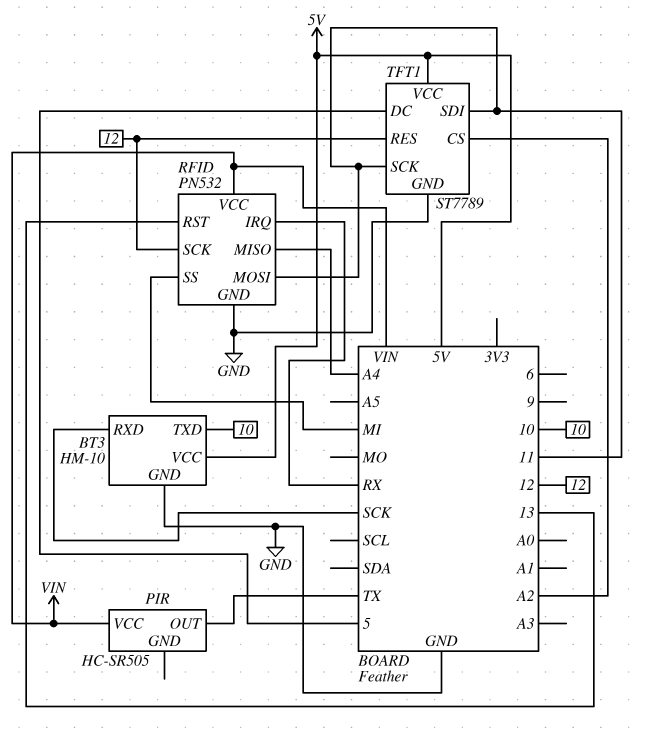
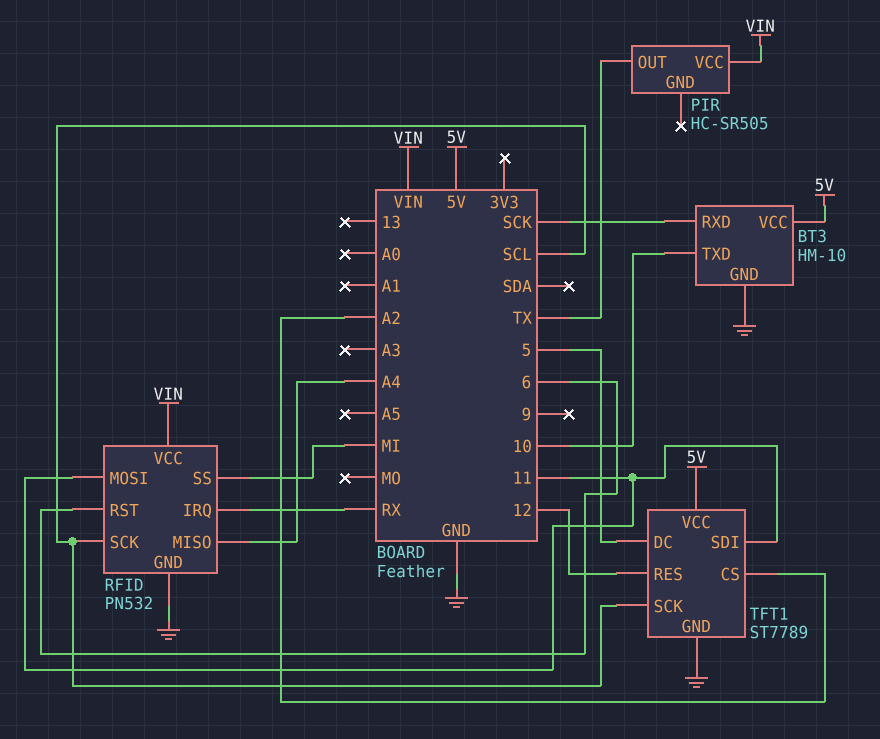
RFID pin RST: 13 -> 6
RFID pin SCK: 12 -> SCL
TFT1 pin SCK: 11 -> SCL

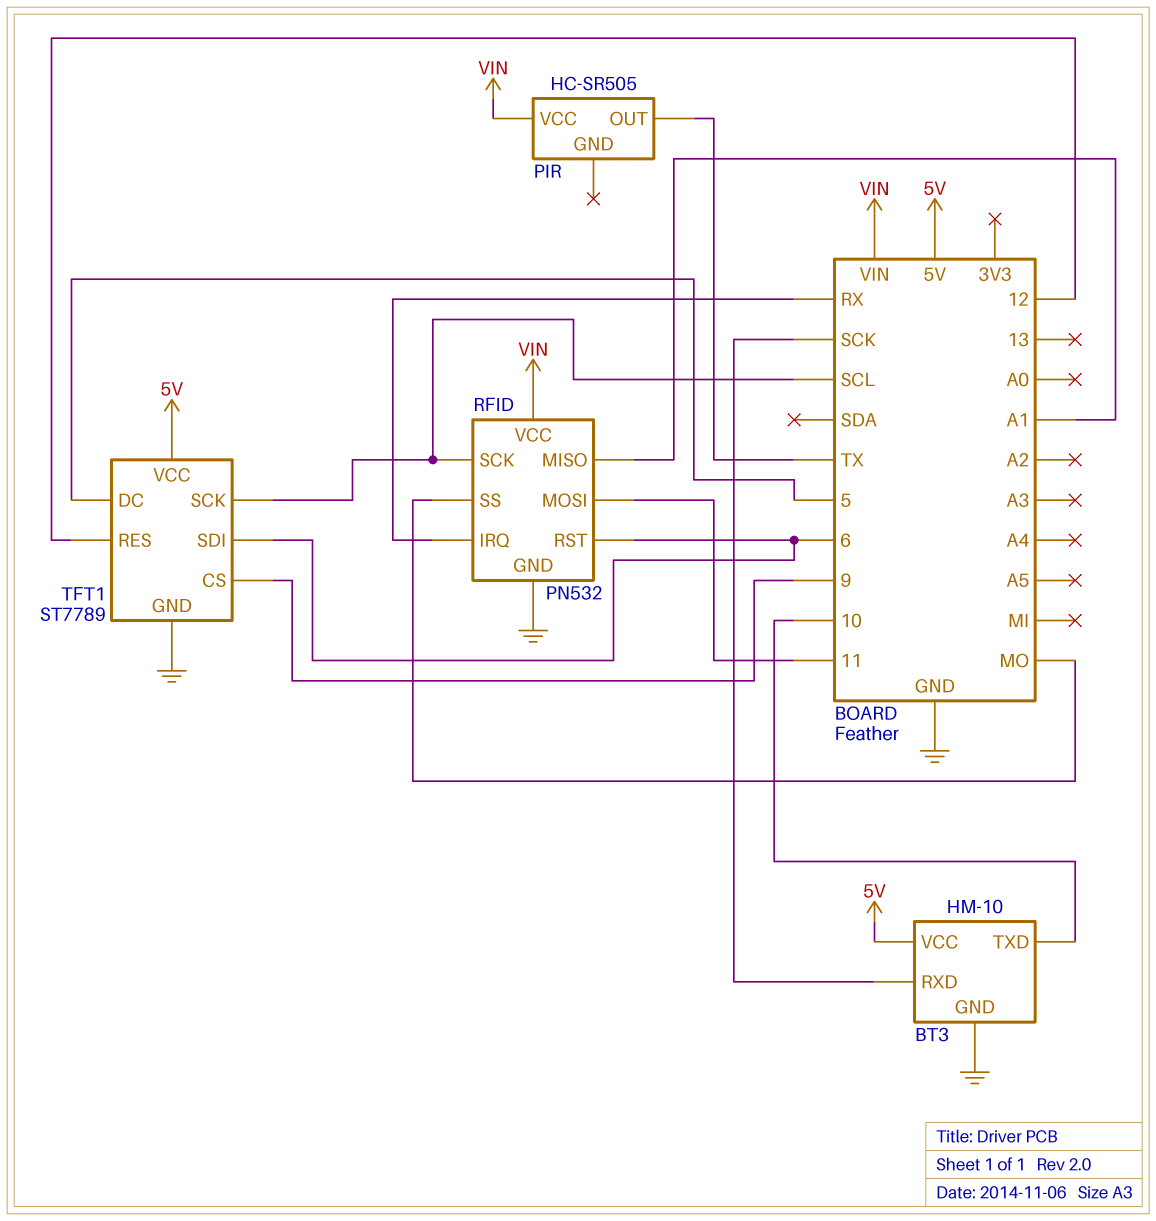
RFID pin MISO: A4 -> A1
RFID pin SS: MI -> MO
TFT1 pin CS: A2 -> 9
TFT1 pin SDI: 11 -> 6

